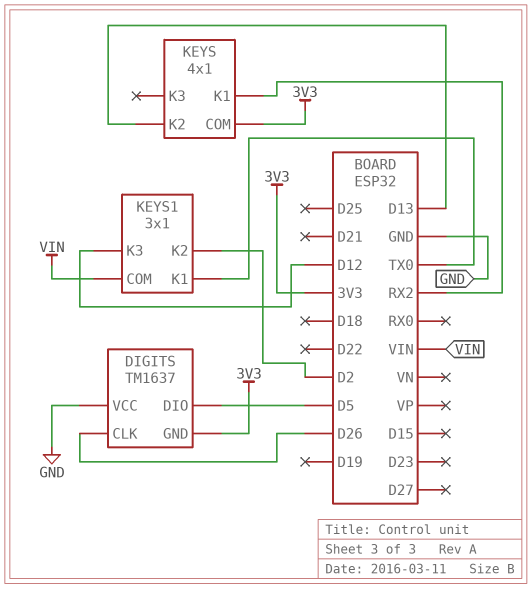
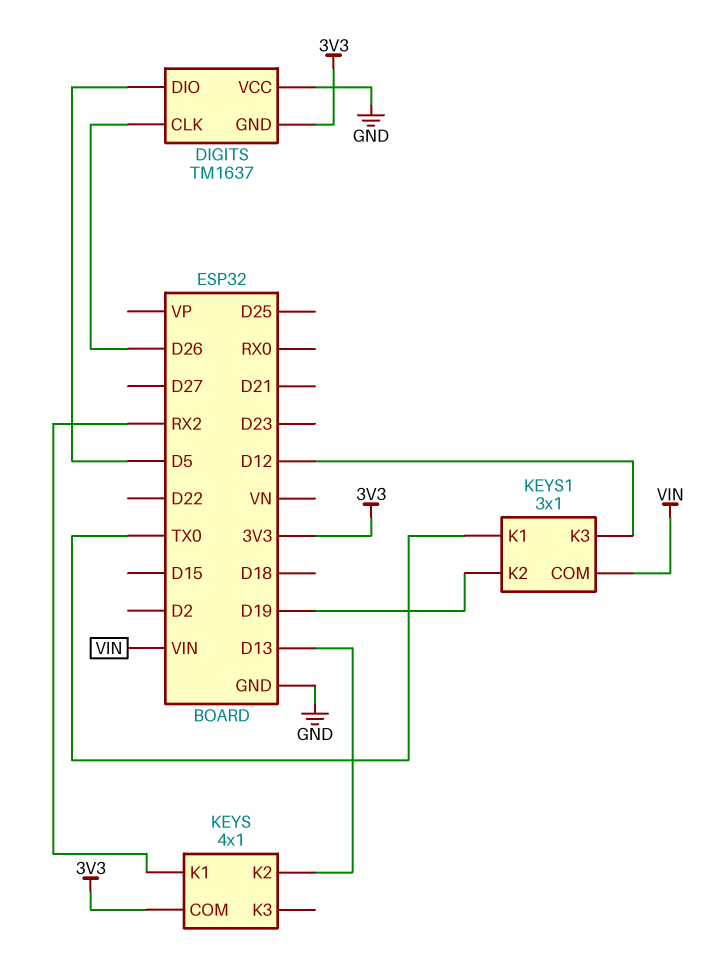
KEYS1 pin K2: D2 -> D19

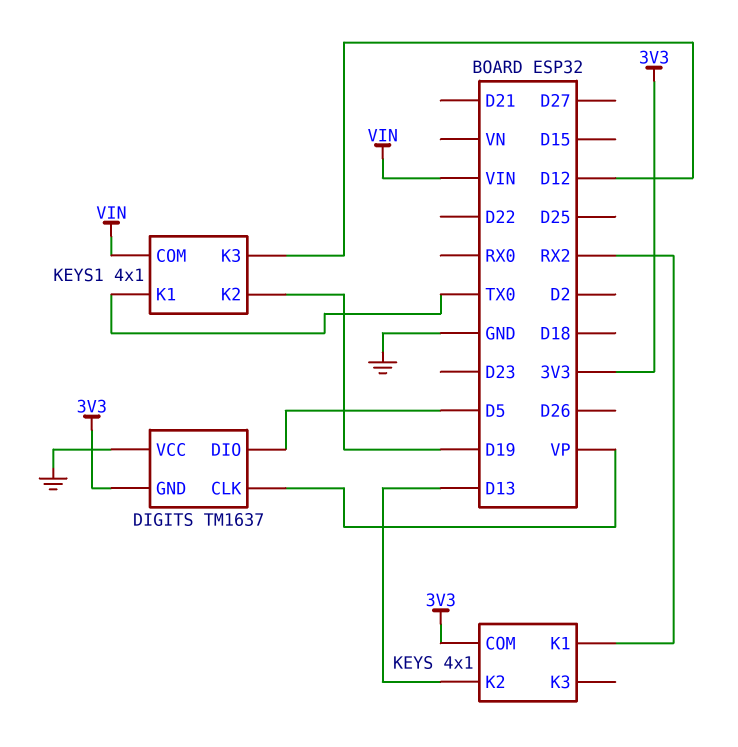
DIGITS pin CLK: D26 -> VP
KEYS1: 3x1 -> 4x1

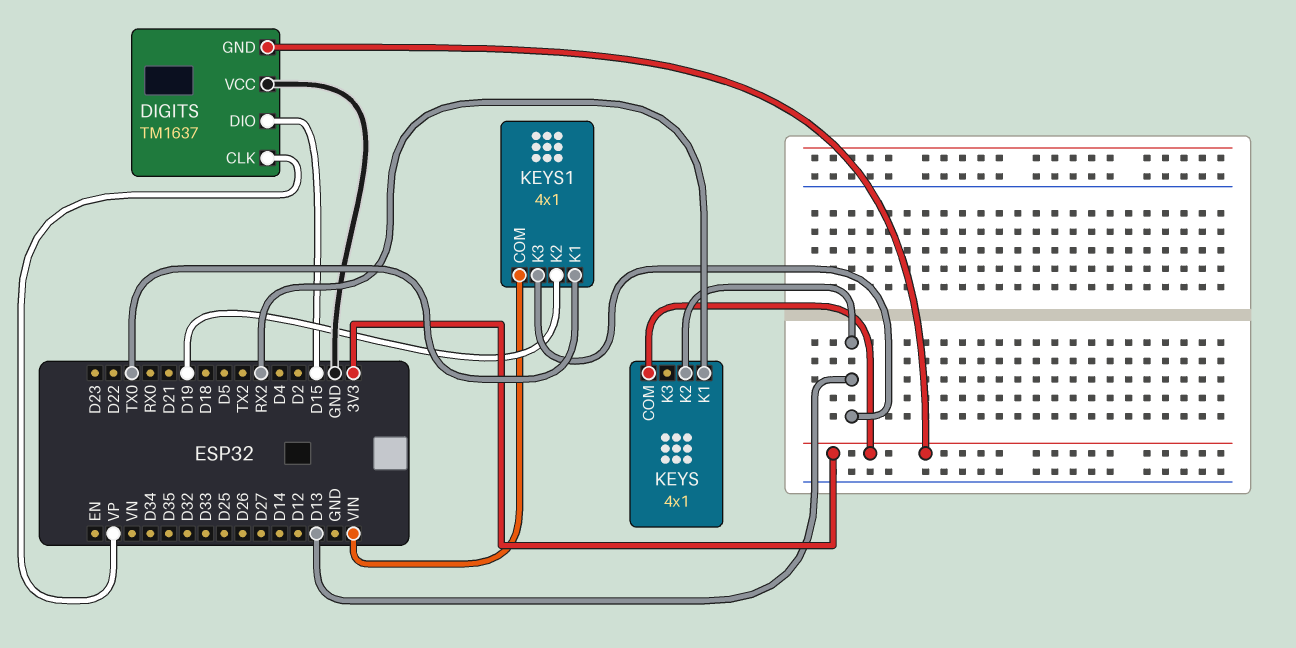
DIGITS pin DIO: D5 -> D15
KEYS1 pin K3: D12 -> D13

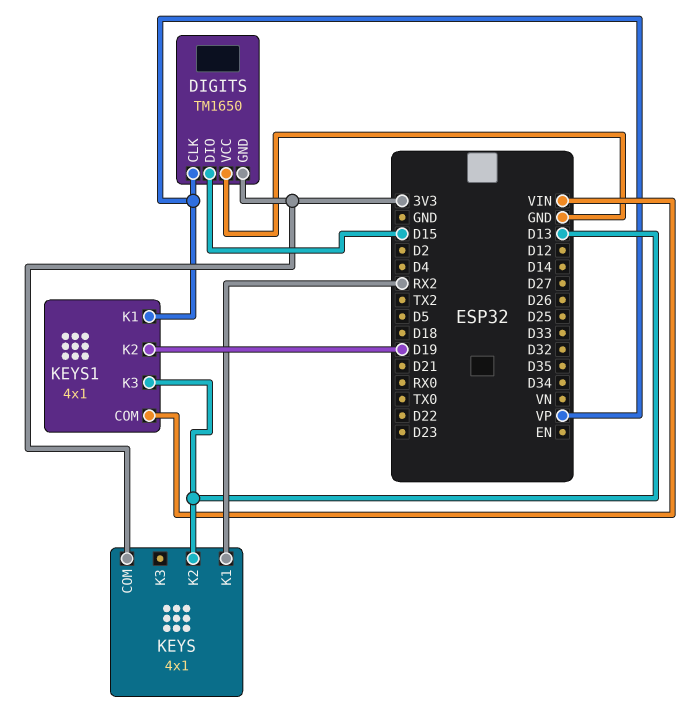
DIGITS: TM1637 -> TM1650
KEYS1 pin K1: TX0 -> VP

